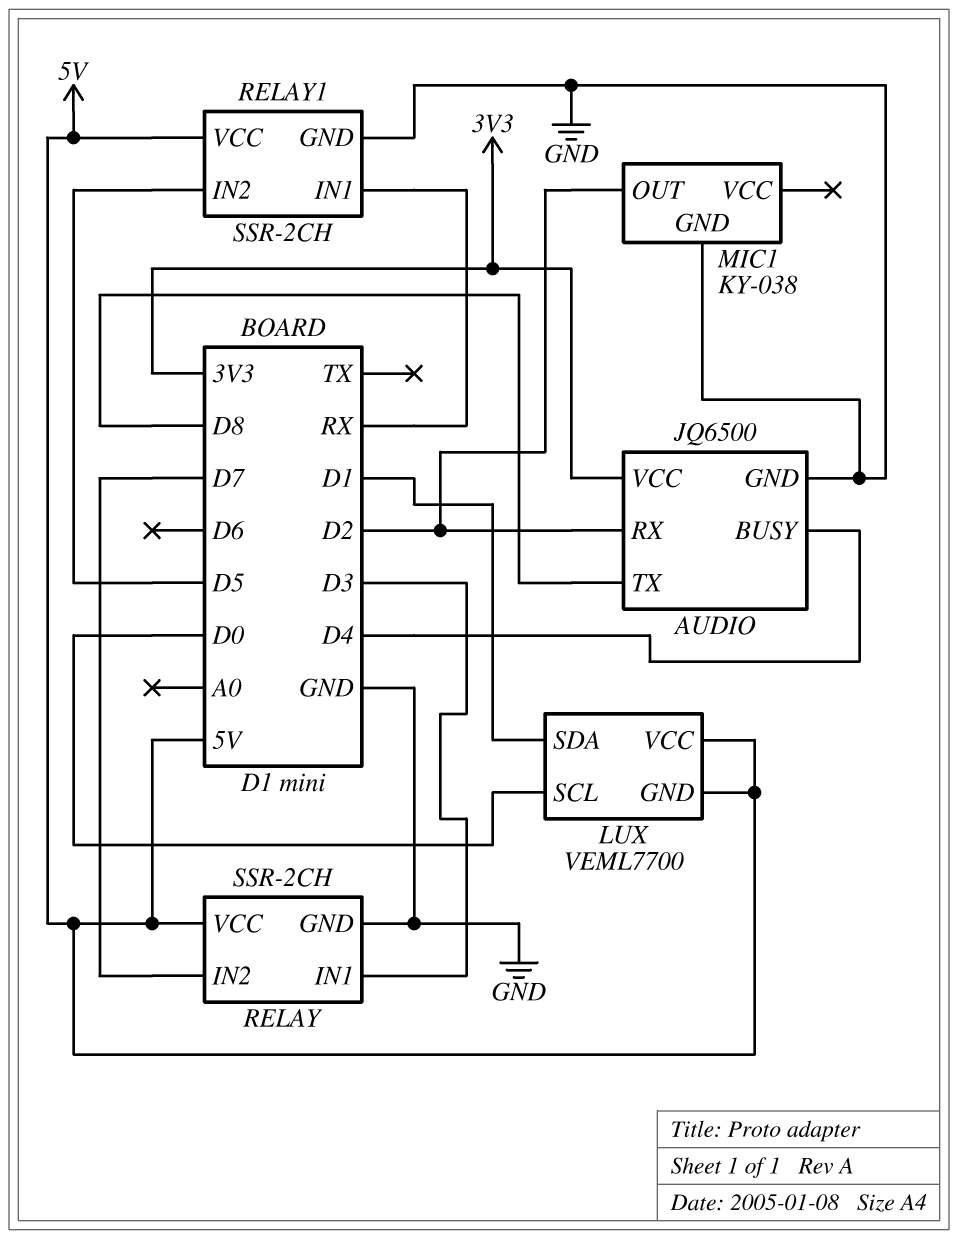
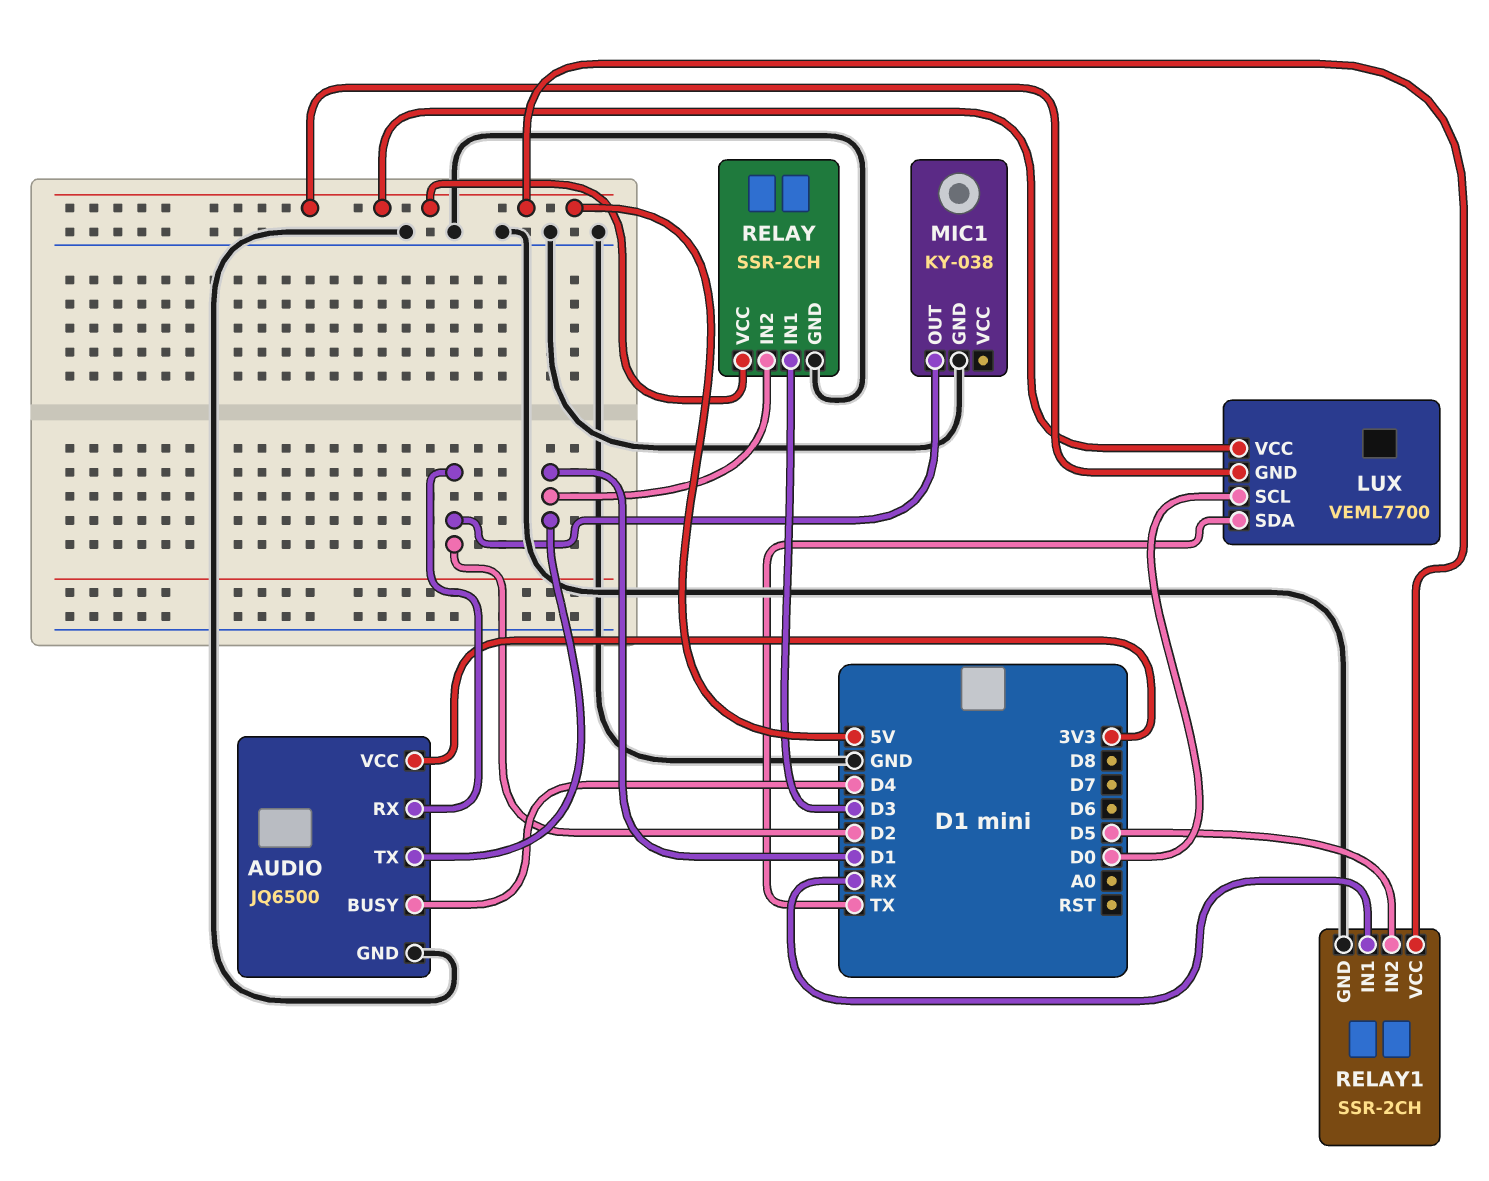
AUDIO pin TX: D8 -> D1
LUX pin SDA: D1 -> TX
RELAY pin IN2: D7 -> D1

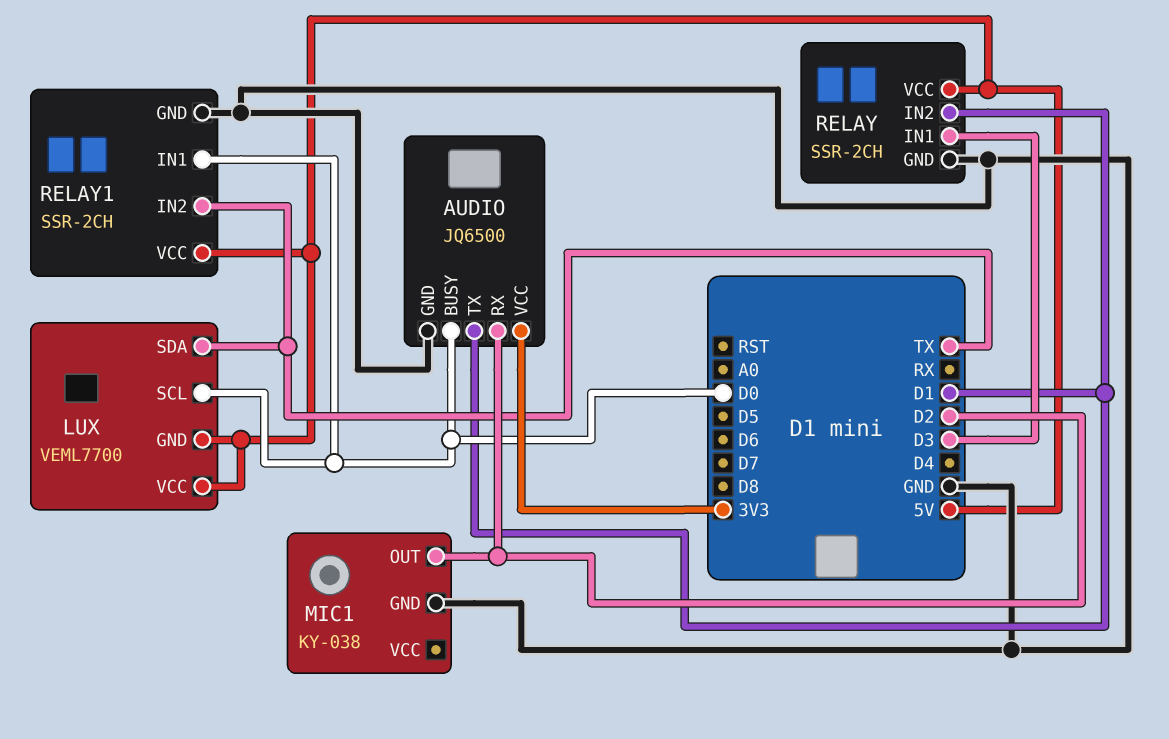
AUDIO pin BUSY: D4 -> D0
RELAY1 pin IN1: RX -> D0
RELAY1 pin IN2: D5 -> TX

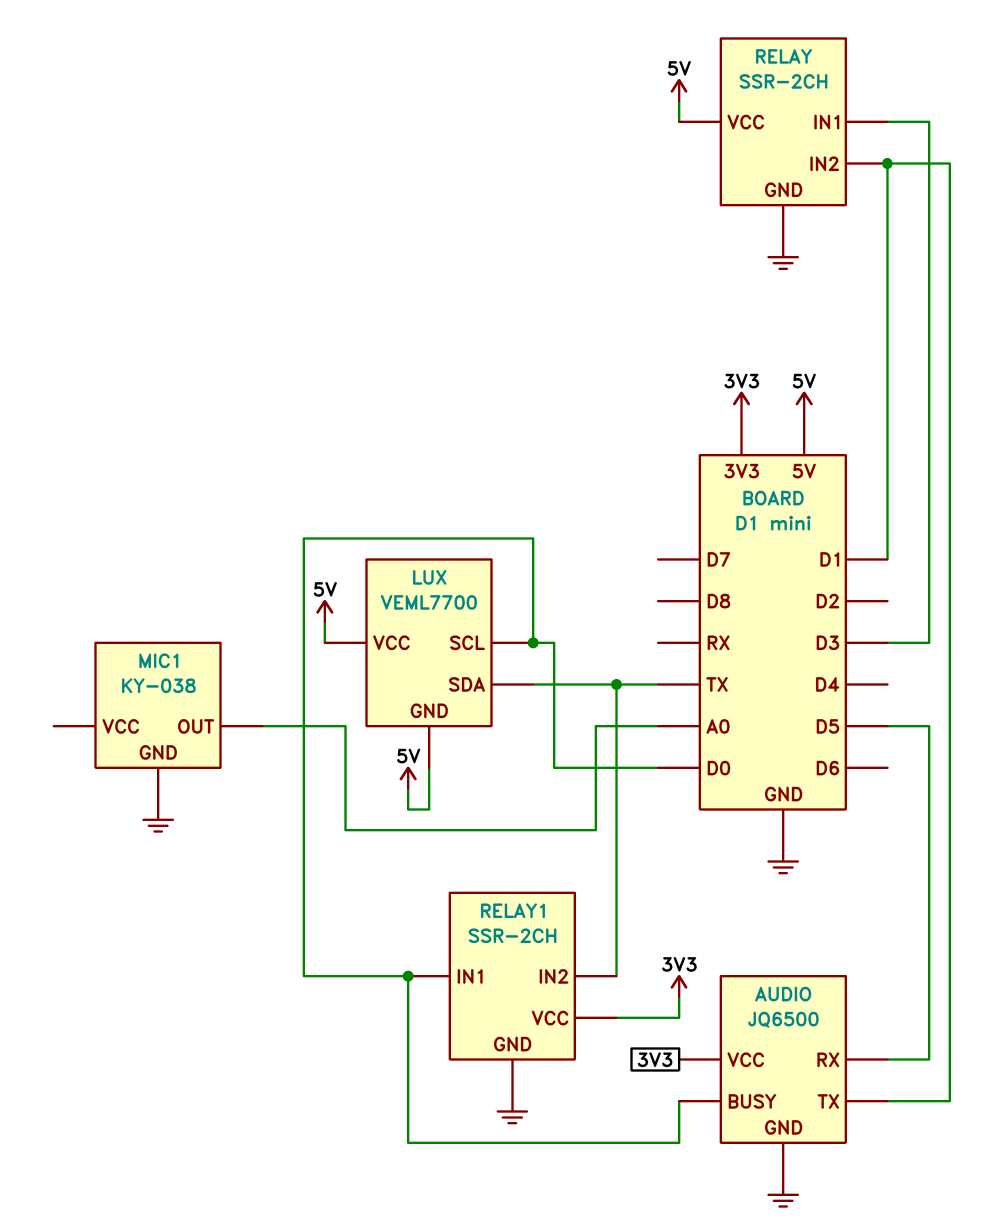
AUDIO pin RX: D2 -> D5
MIC1 pin OUT: D2 -> A0
RELAY1 pin VCC: 5V -> 3V3

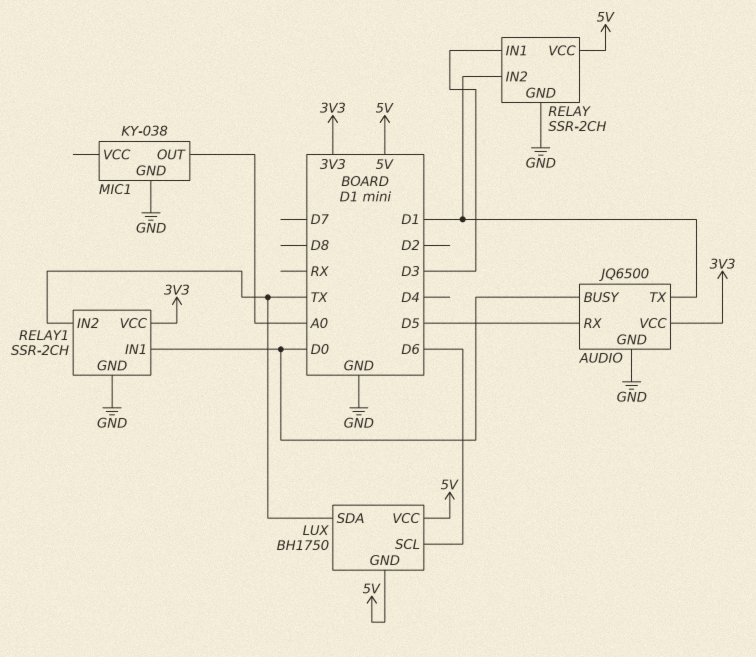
LUX: VEML7700 -> BH1750
LUX pin SCL: D0 -> D6

